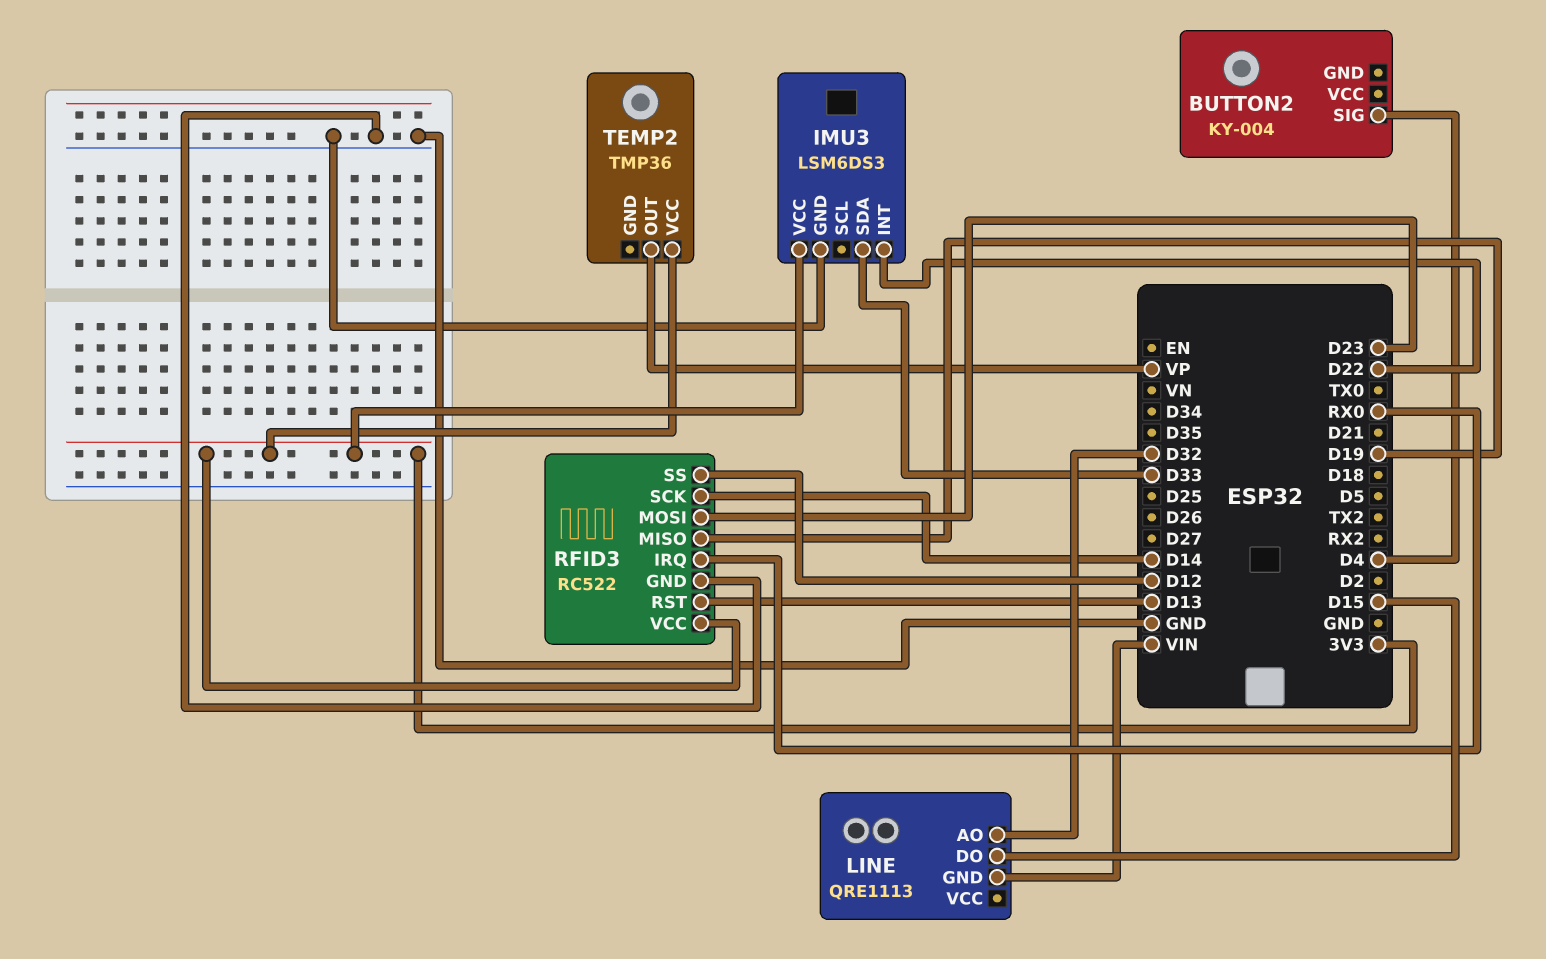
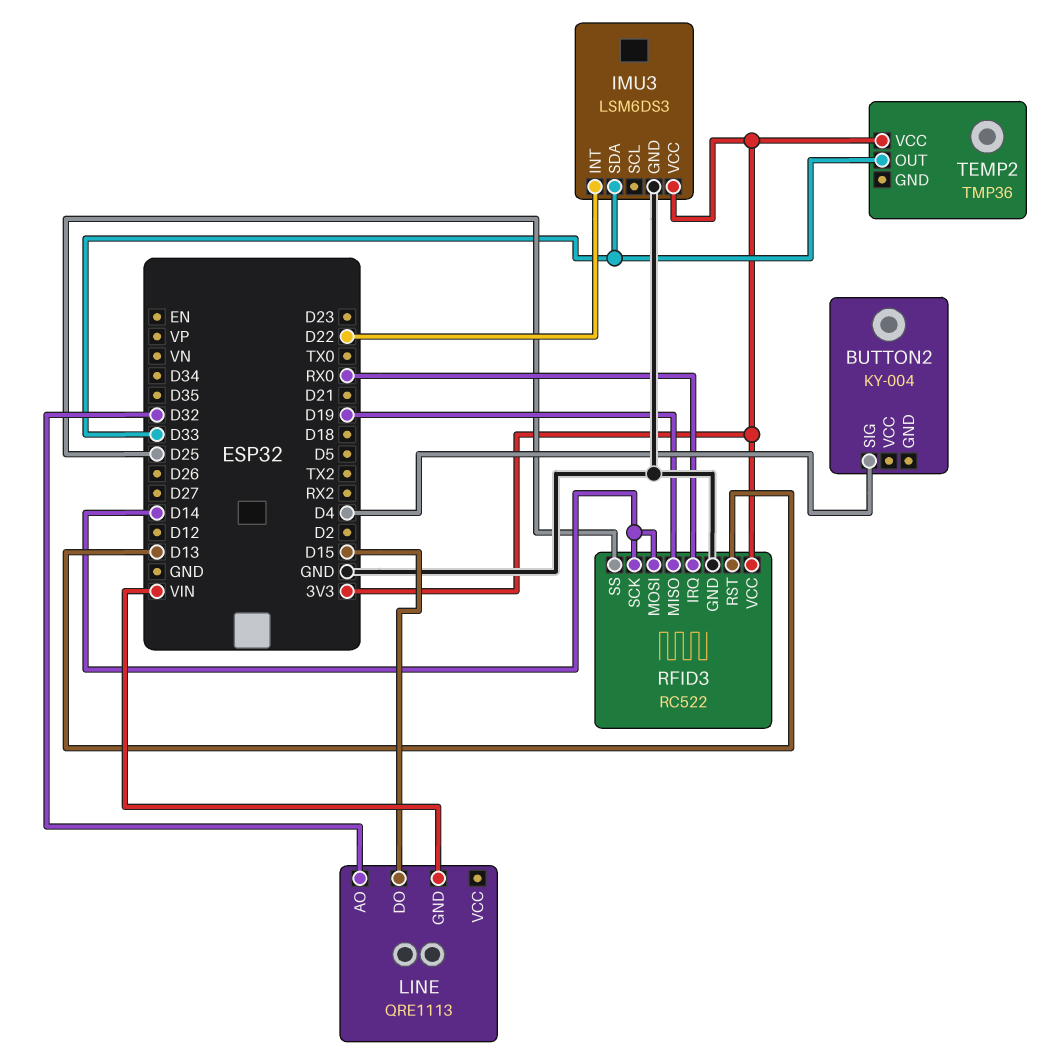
RFID3 pin MOSI: D23 -> D14
RFID3 pin SS: D12 -> D25
TEMP2 pin OUT: VP -> D33

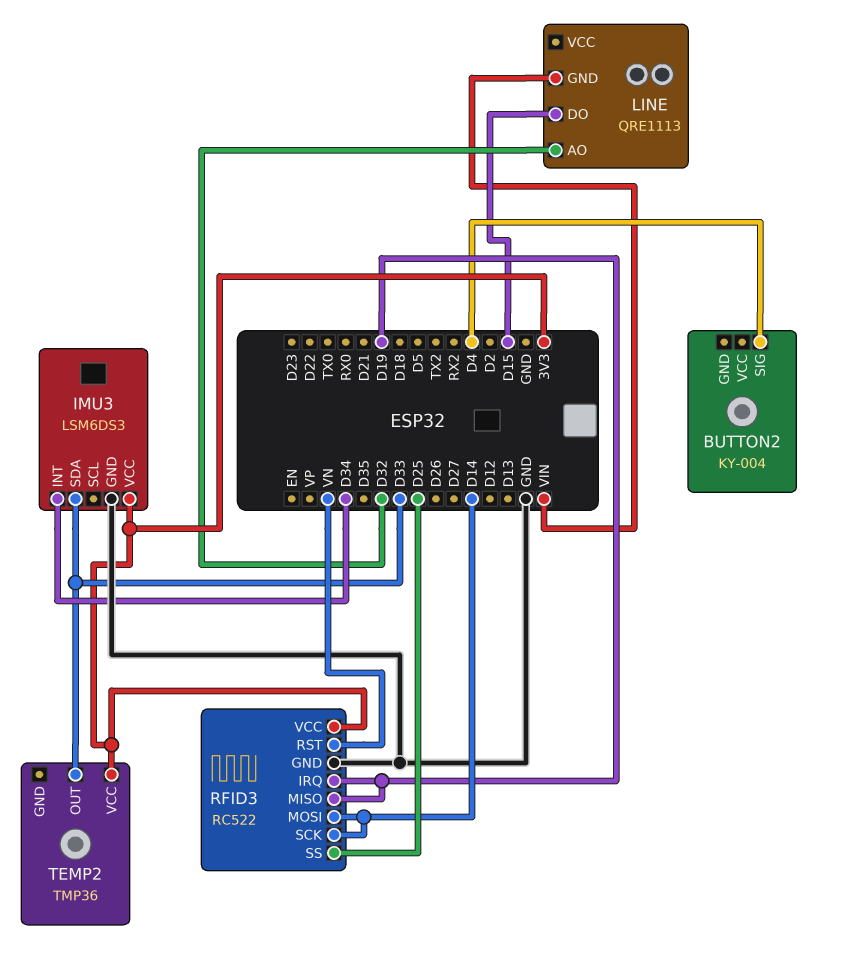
IMU3 pin INT: D22 -> D34
RFID3 pin IRQ: RX0 -> D19
RFID3 pin RST: D13 -> VN

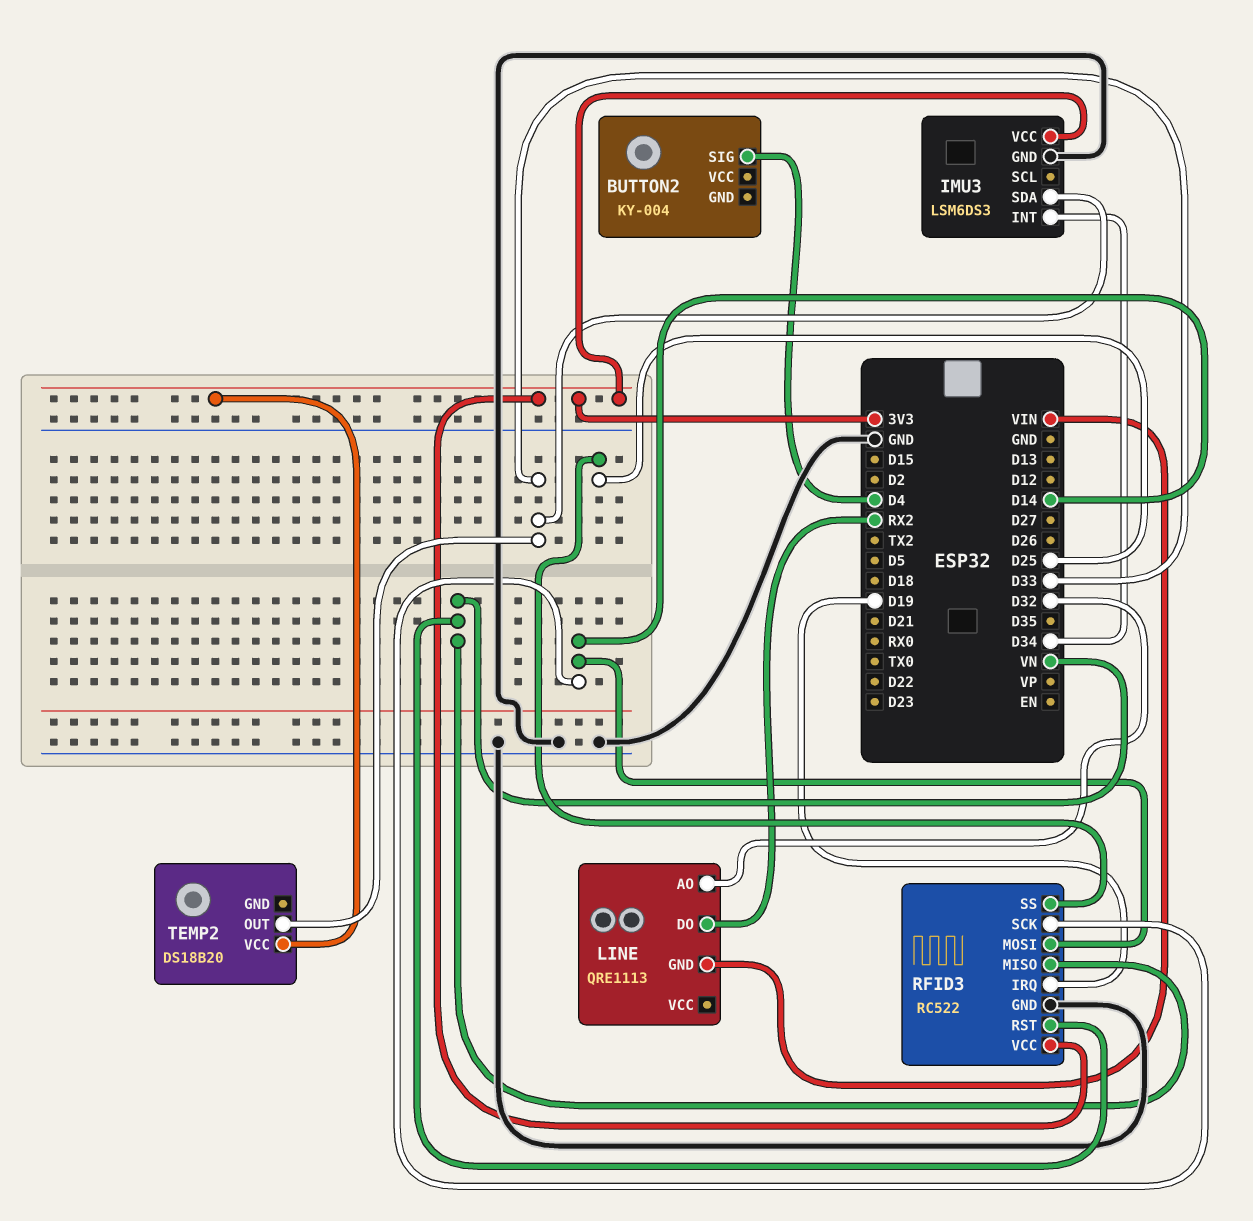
LINE pin DO: D15 -> RX2
RFID3 pin MISO: D19 -> VN
TEMP2: TMP36 -> DS18B20

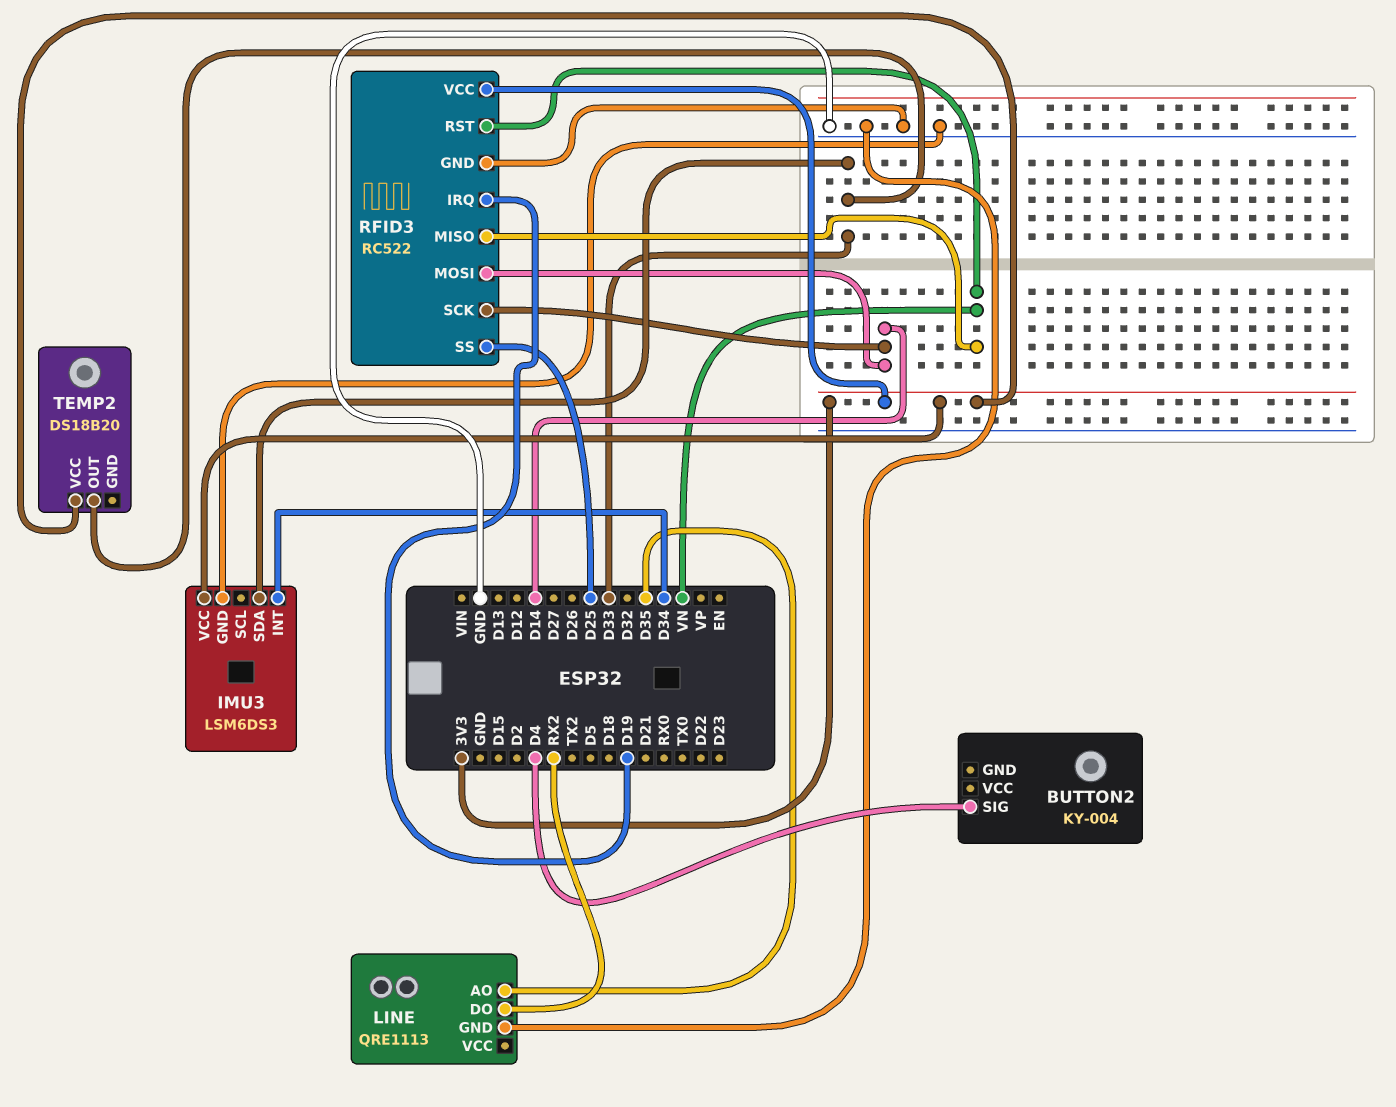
LINE pin AO: D32 -> D35
LINE pin GND: VIN -> GND

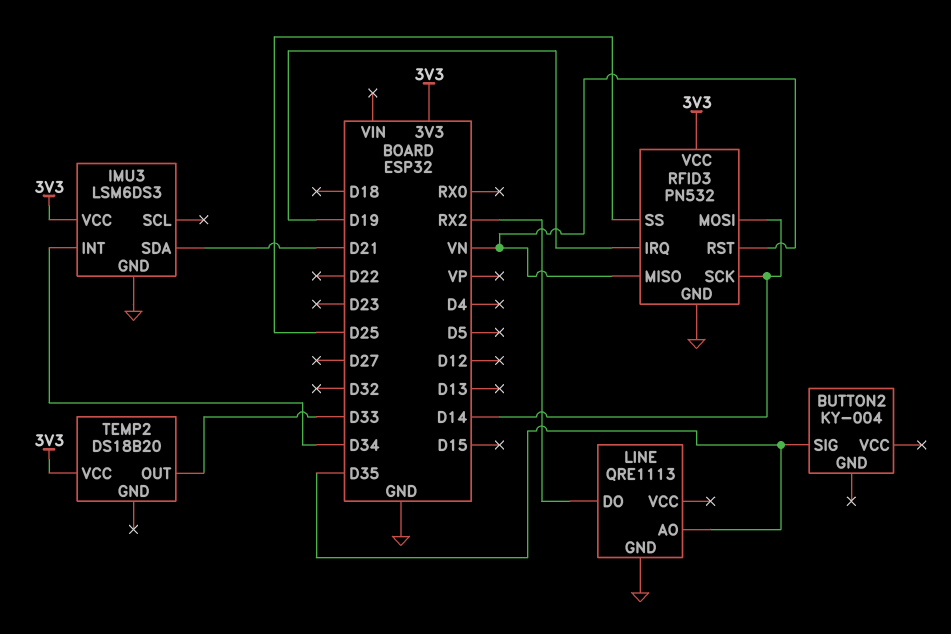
BUTTON2 pin SIG: D4 -> D35
IMU3 pin SDA: D33 -> D21
RFID3: RC522 -> PN532

